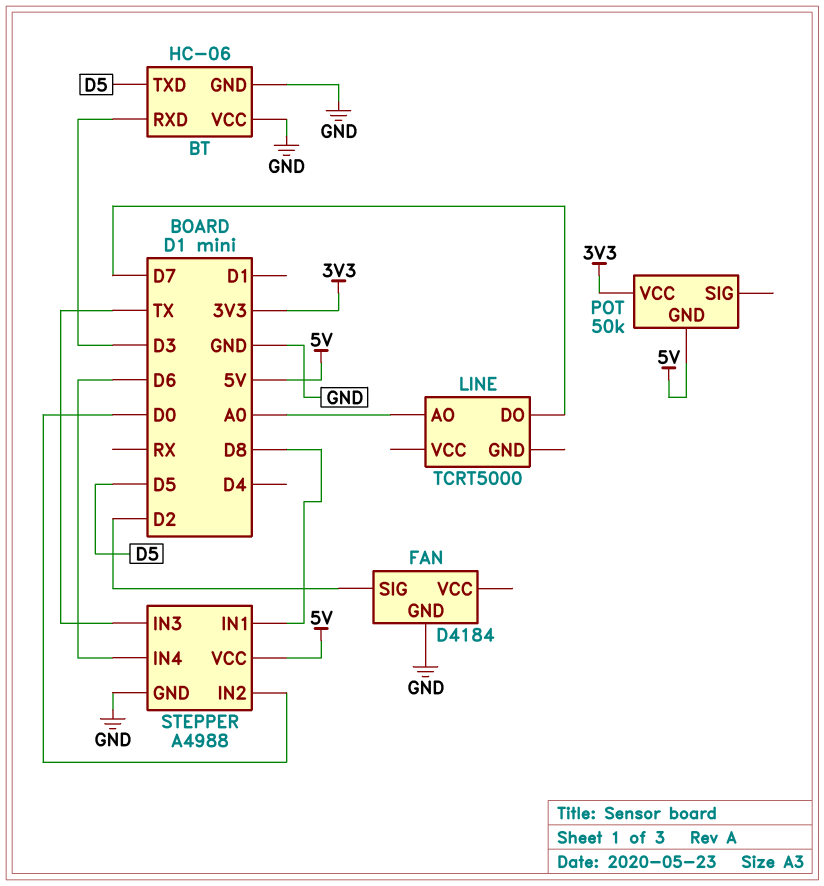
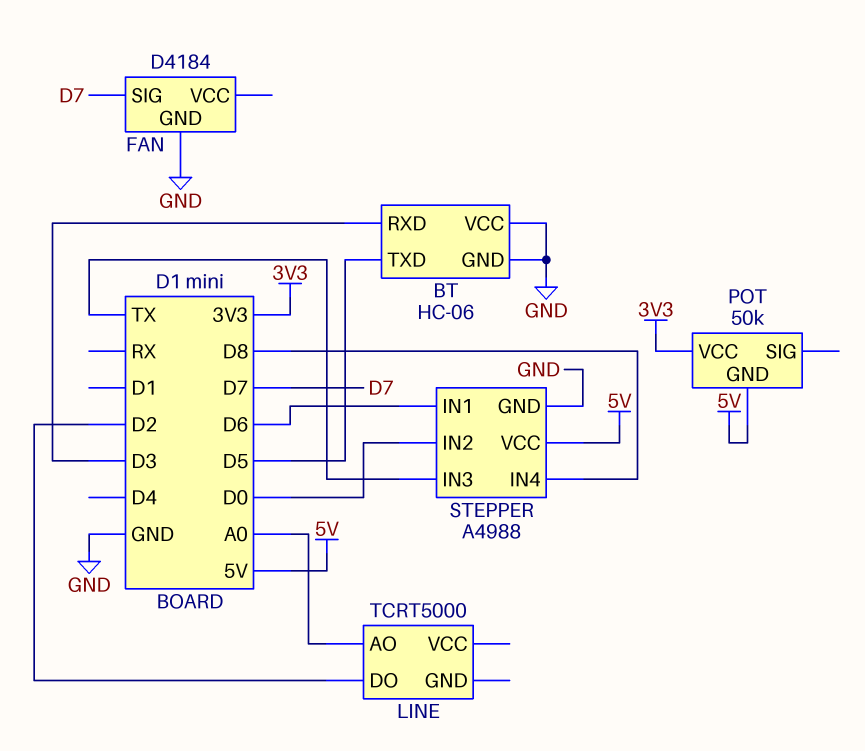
FAN pin SIG: D2 -> D7
LINE pin DO: D7 -> D2
STEPPER pin IN1: D8 -> D6
STEPPER pin IN4: D6 -> D8

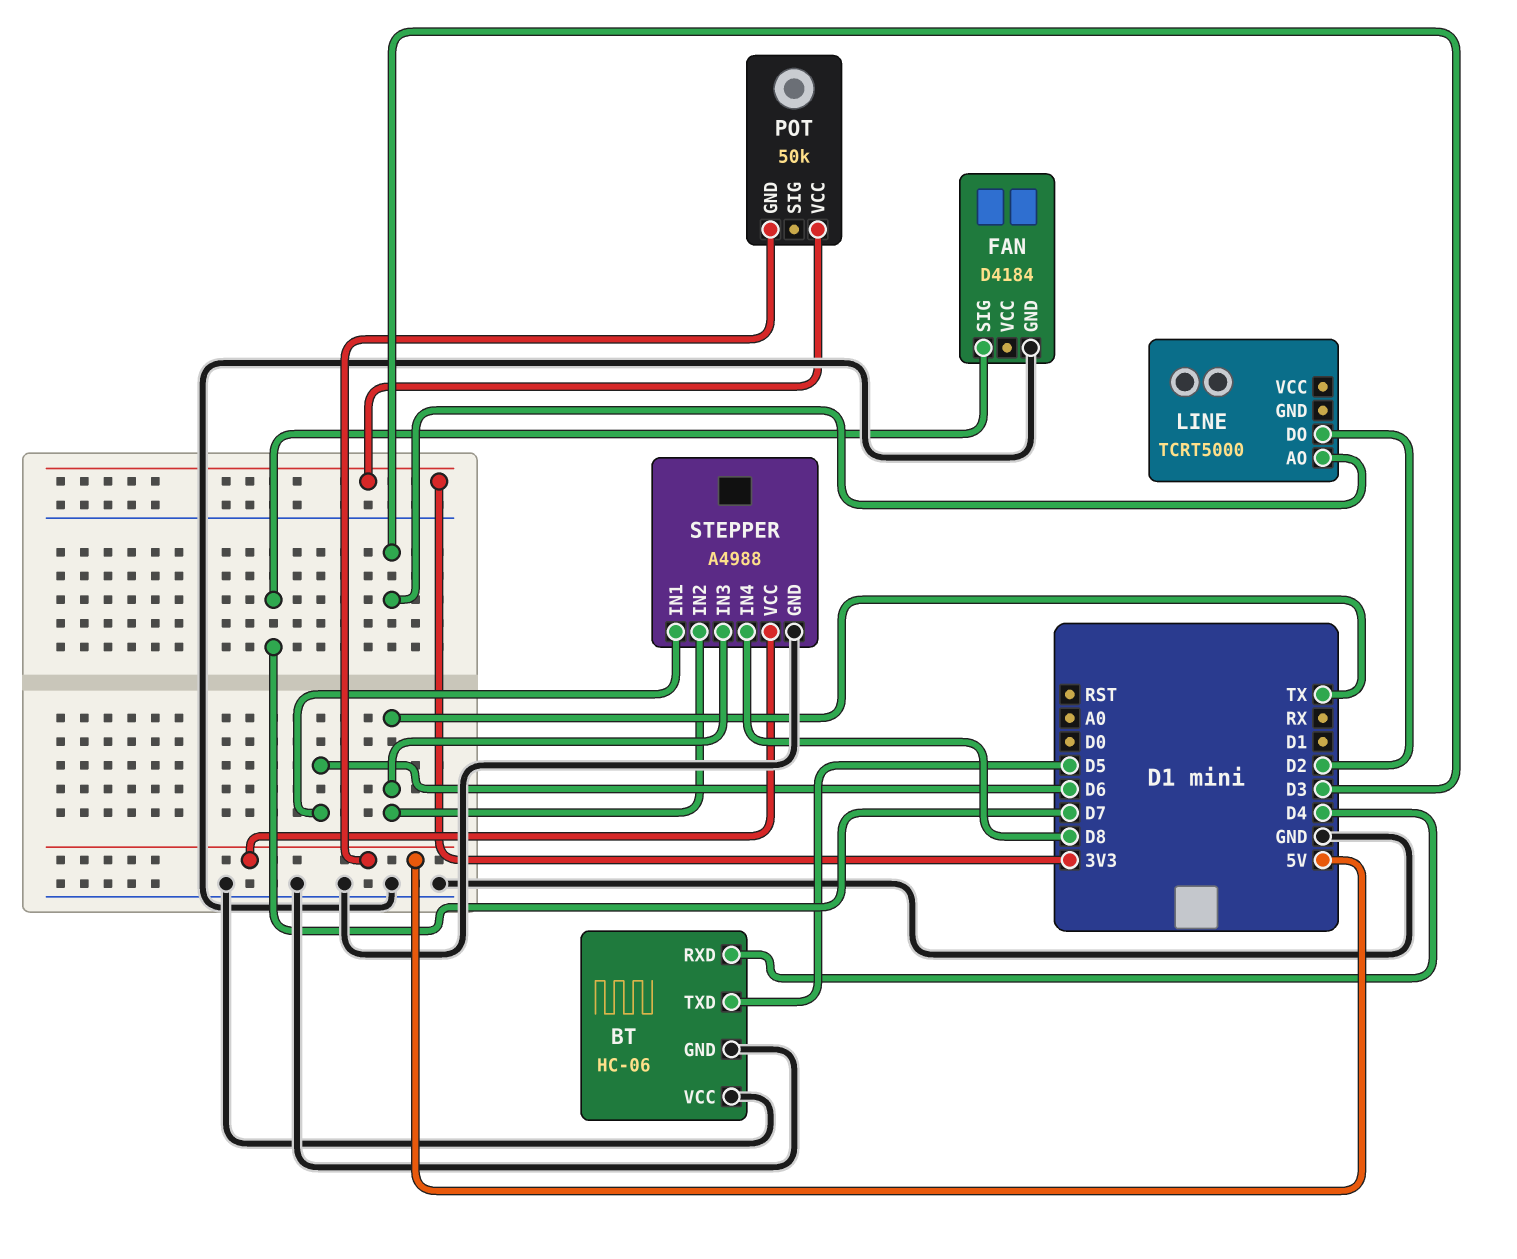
BT pin RXD: D3 -> D4
LINE pin AO: A0 -> D3
STEPPER pin IN2: D0 -> TX

